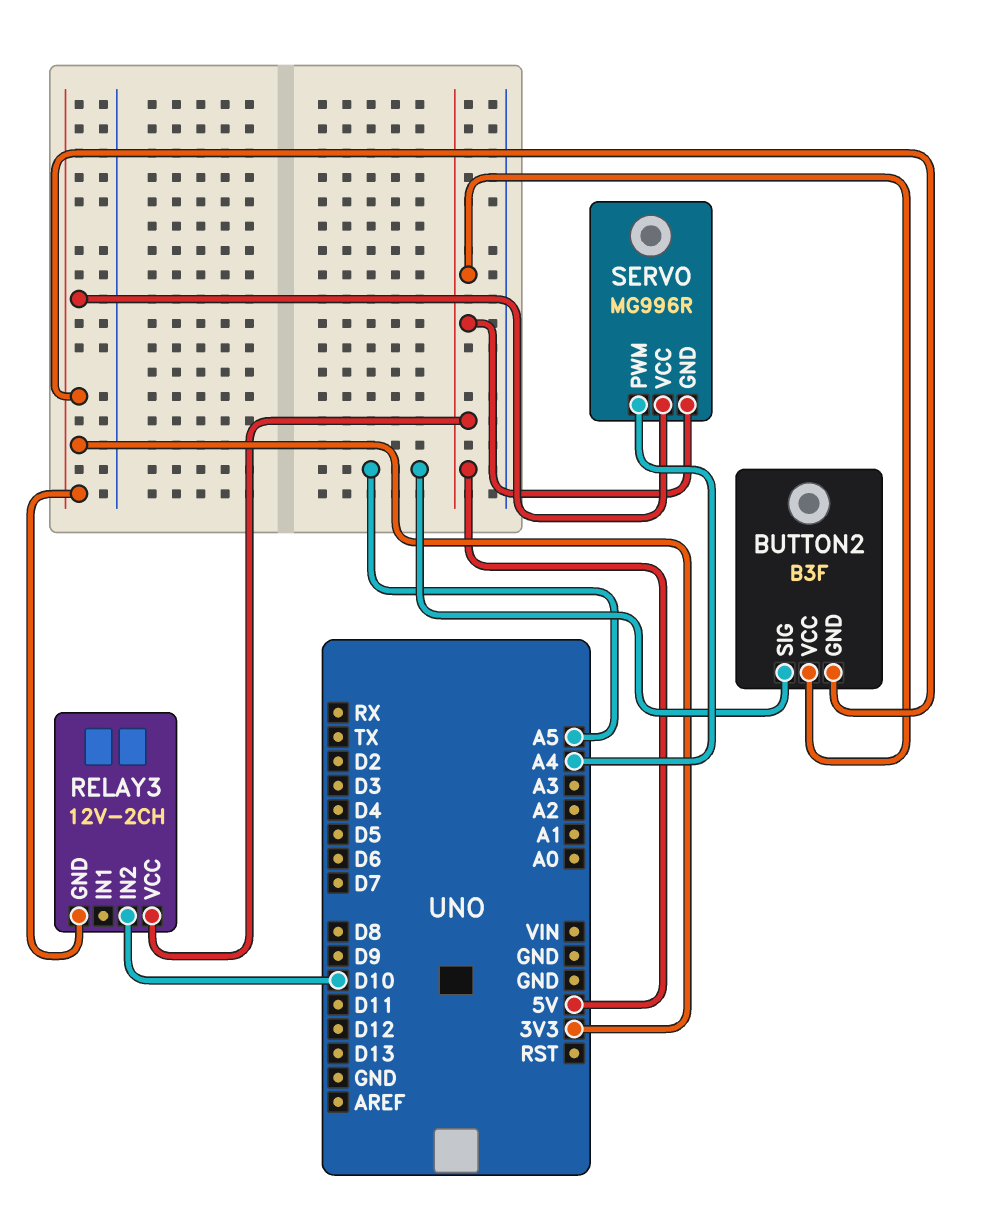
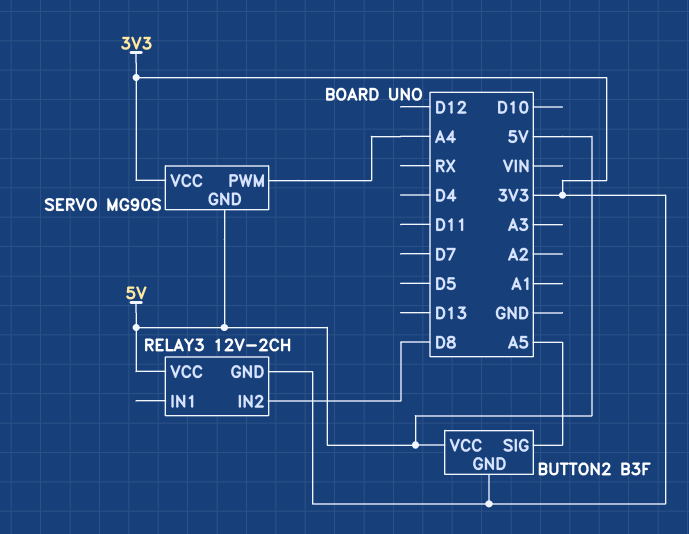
RELAY3 pin IN2: D10 -> D8
SERVO: MG996R -> MG90S

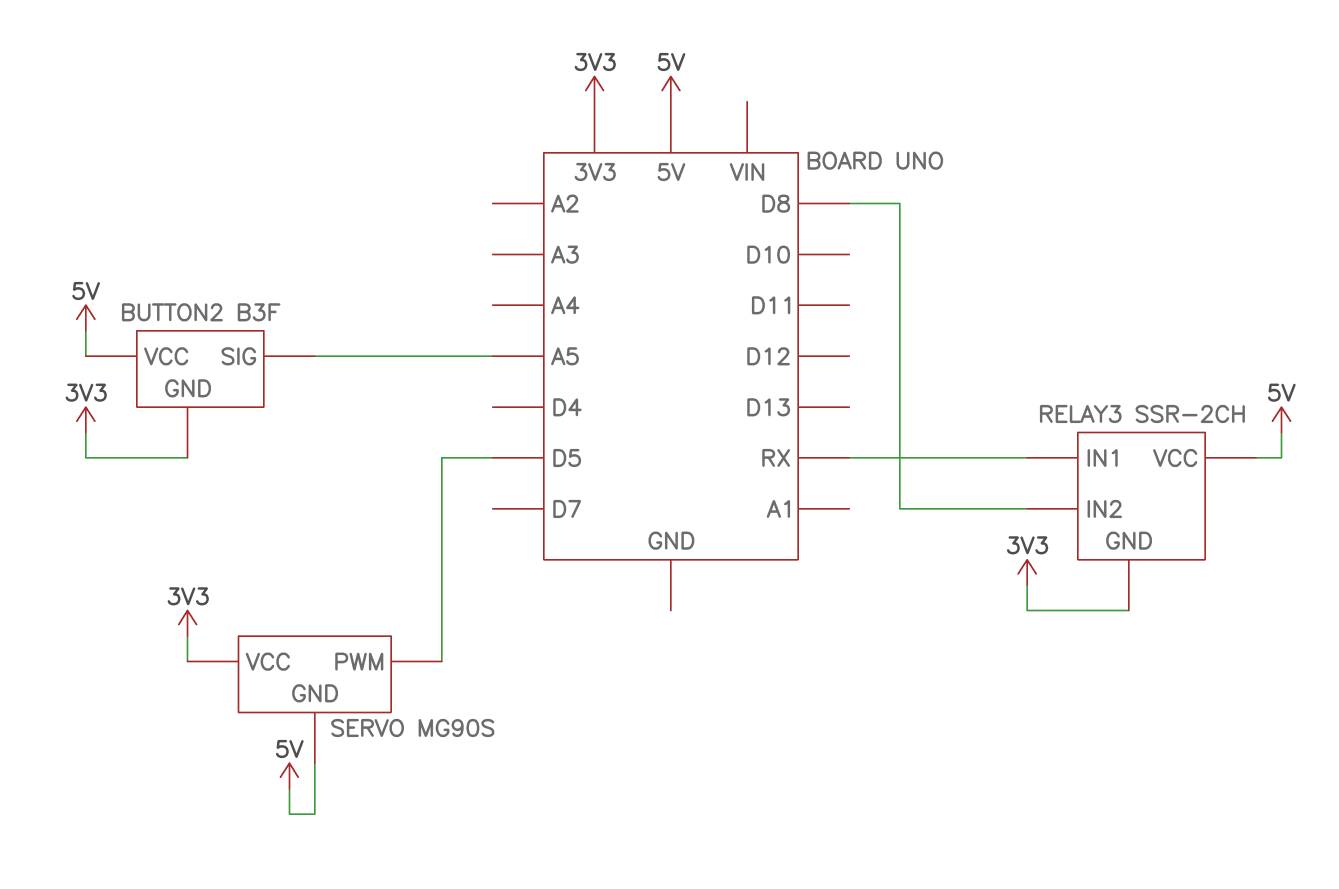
RELAY3: 12V-2CH -> SSR-2CH
RELAY3 pin IN1: none -> RX
SERVO pin PWM: A4 -> D5

